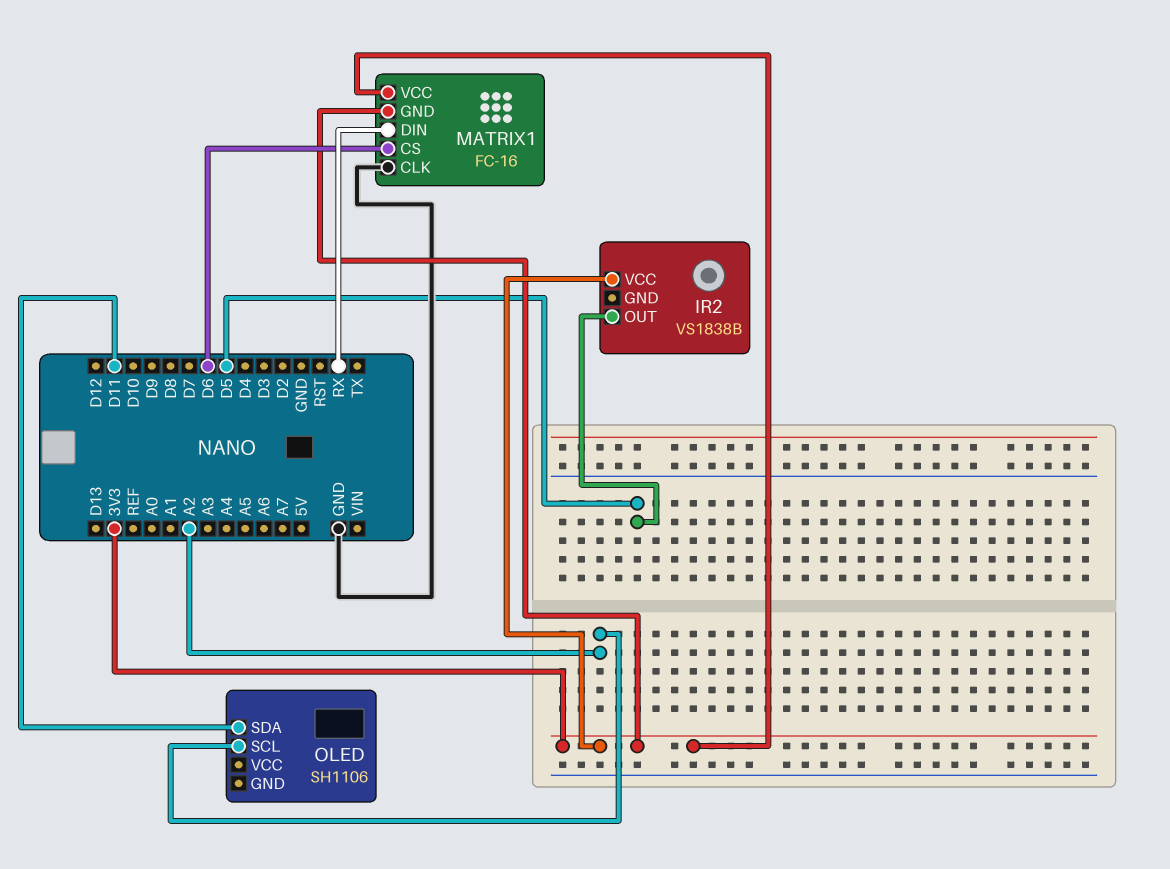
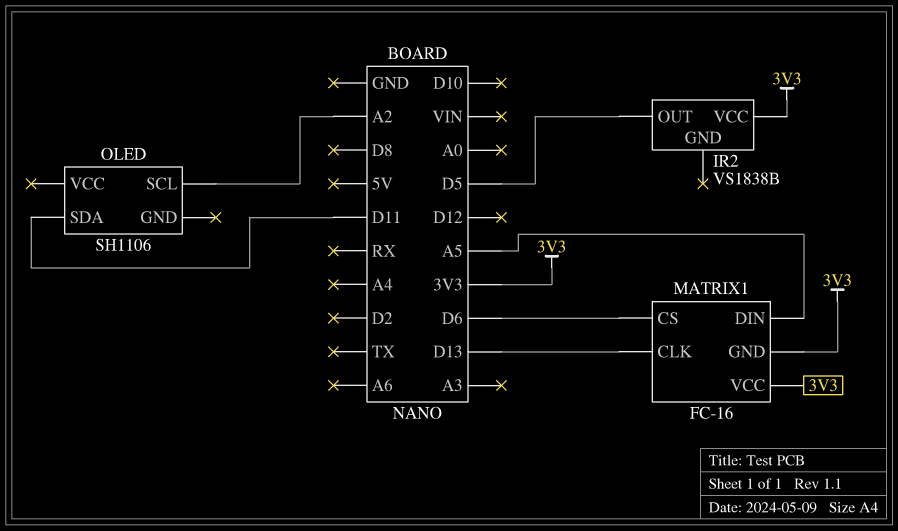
MATRIX1 pin CLK: GND -> D13
MATRIX1 pin DIN: RX -> A5

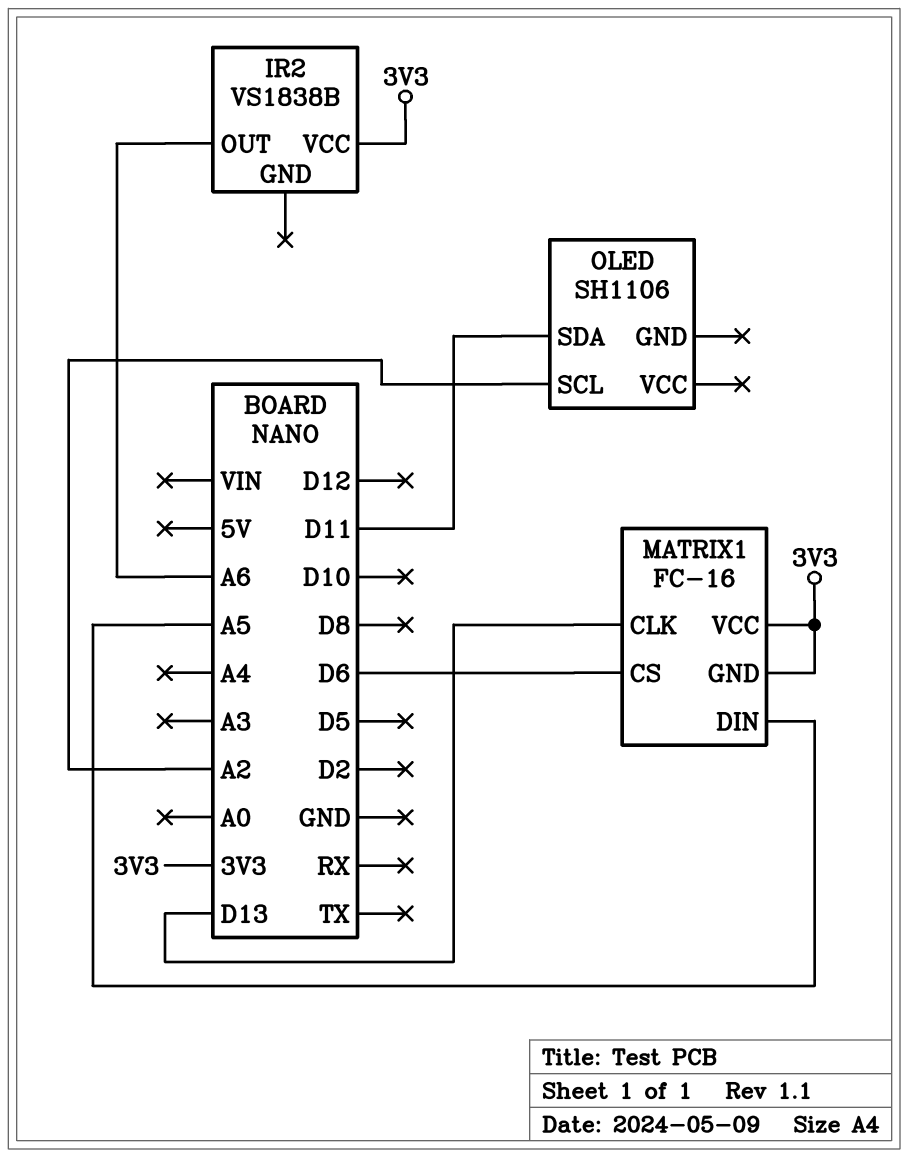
IR2 pin OUT: D5 -> A6

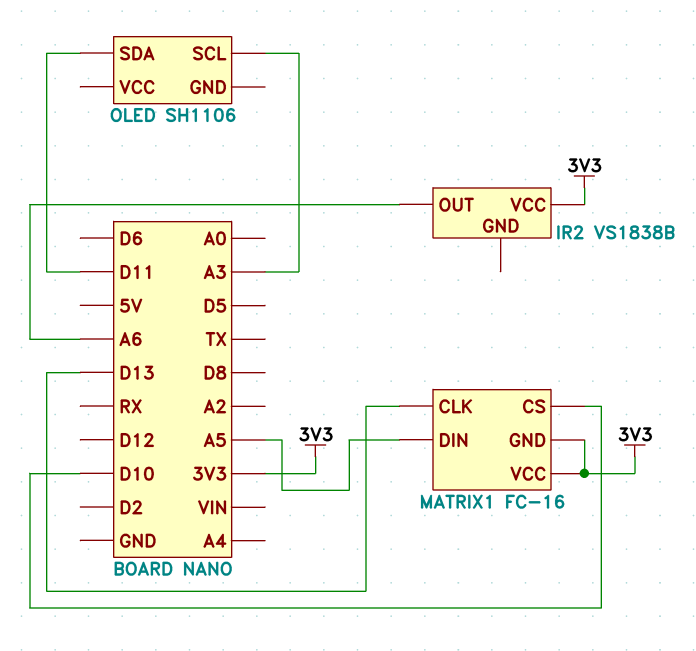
MATRIX1 pin CS: D6 -> D10
OLED pin SCL: A2 -> A3

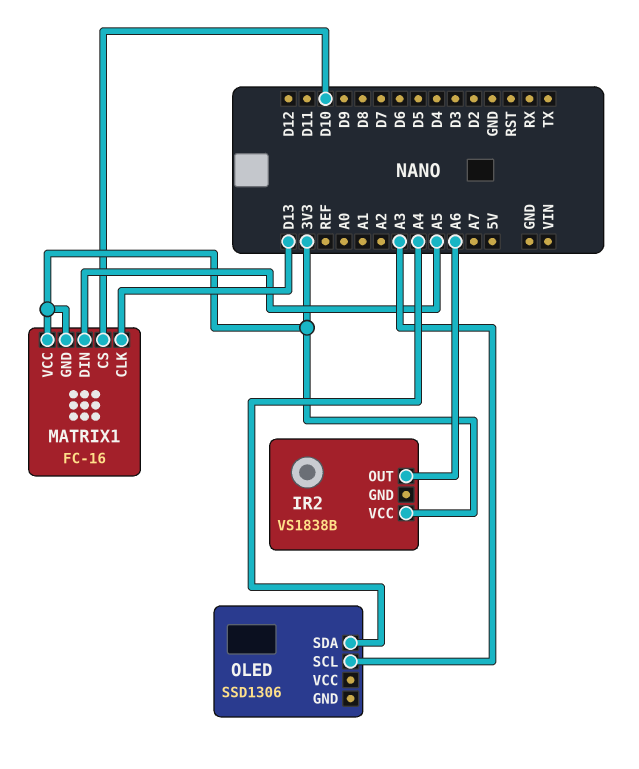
OLED: SH1106 -> SSD1306
OLED pin SDA: D11 -> A4

